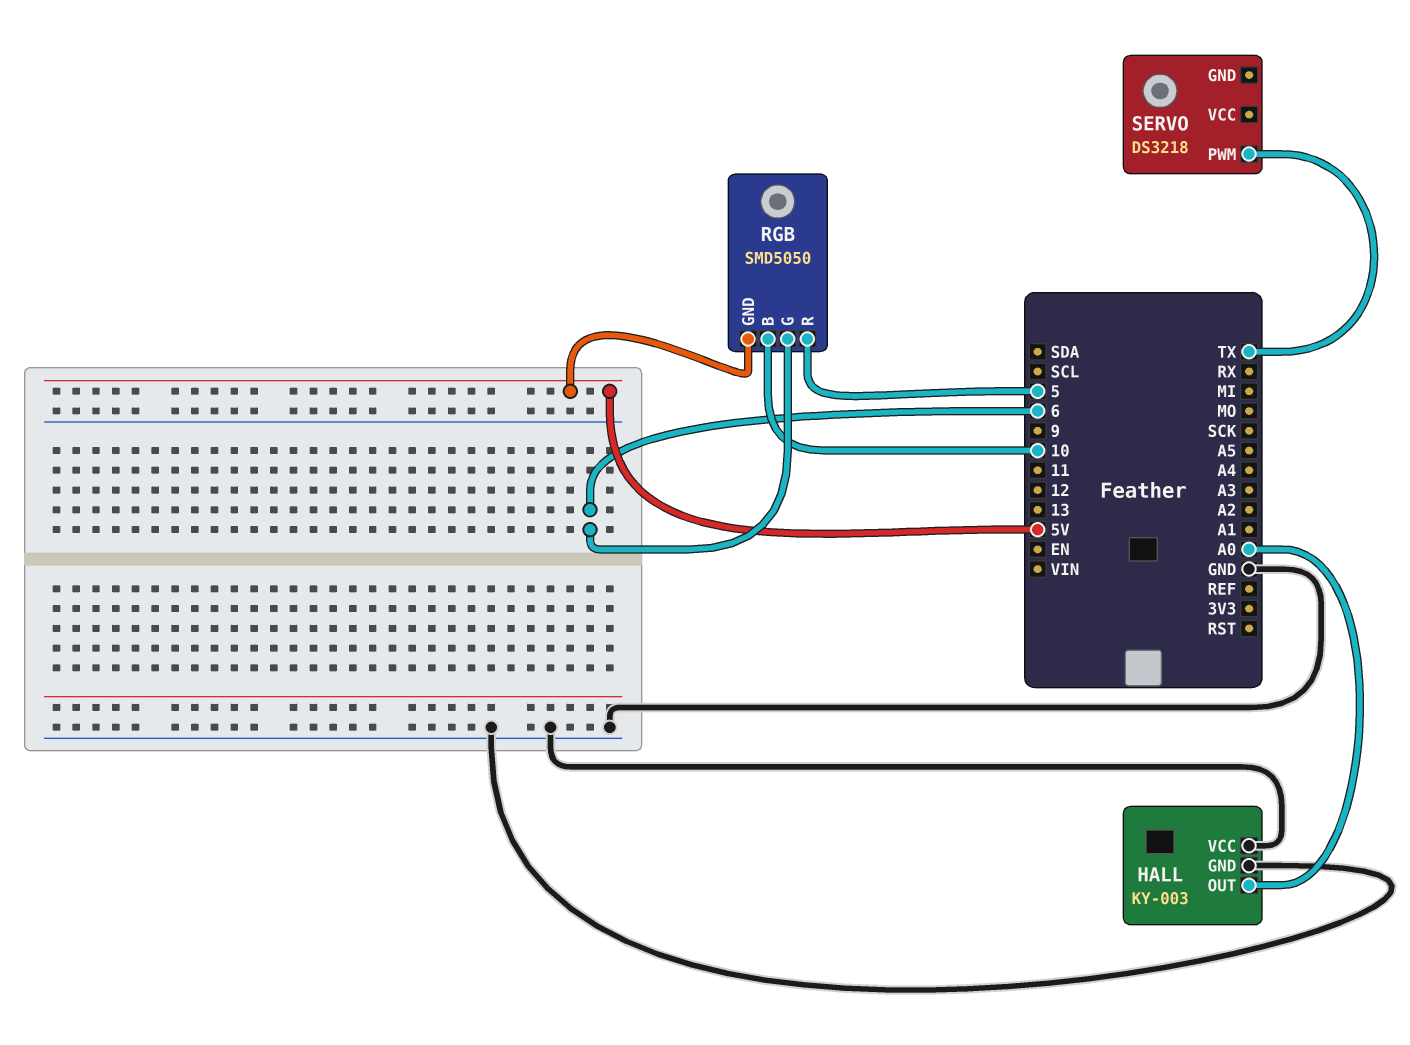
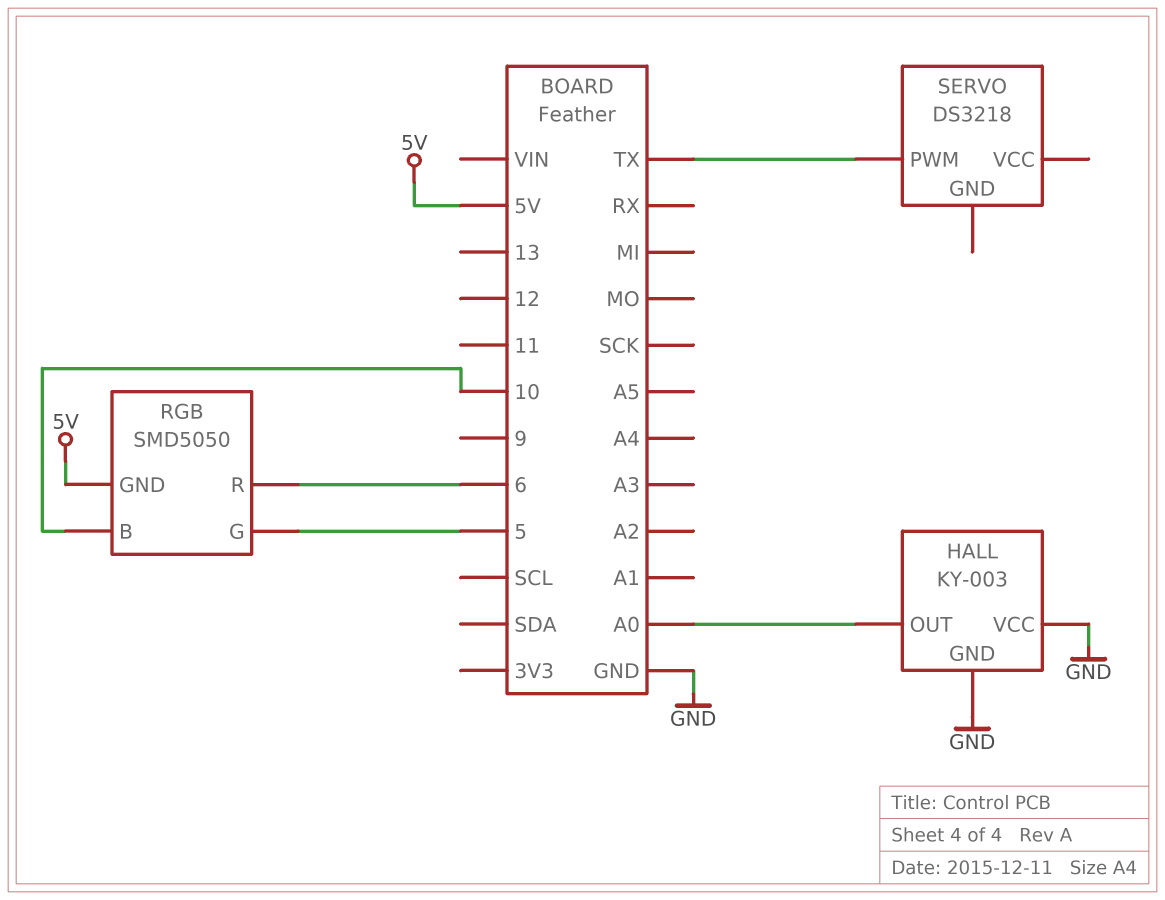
RGB pin G: 6 -> 5
RGB pin R: 5 -> 6

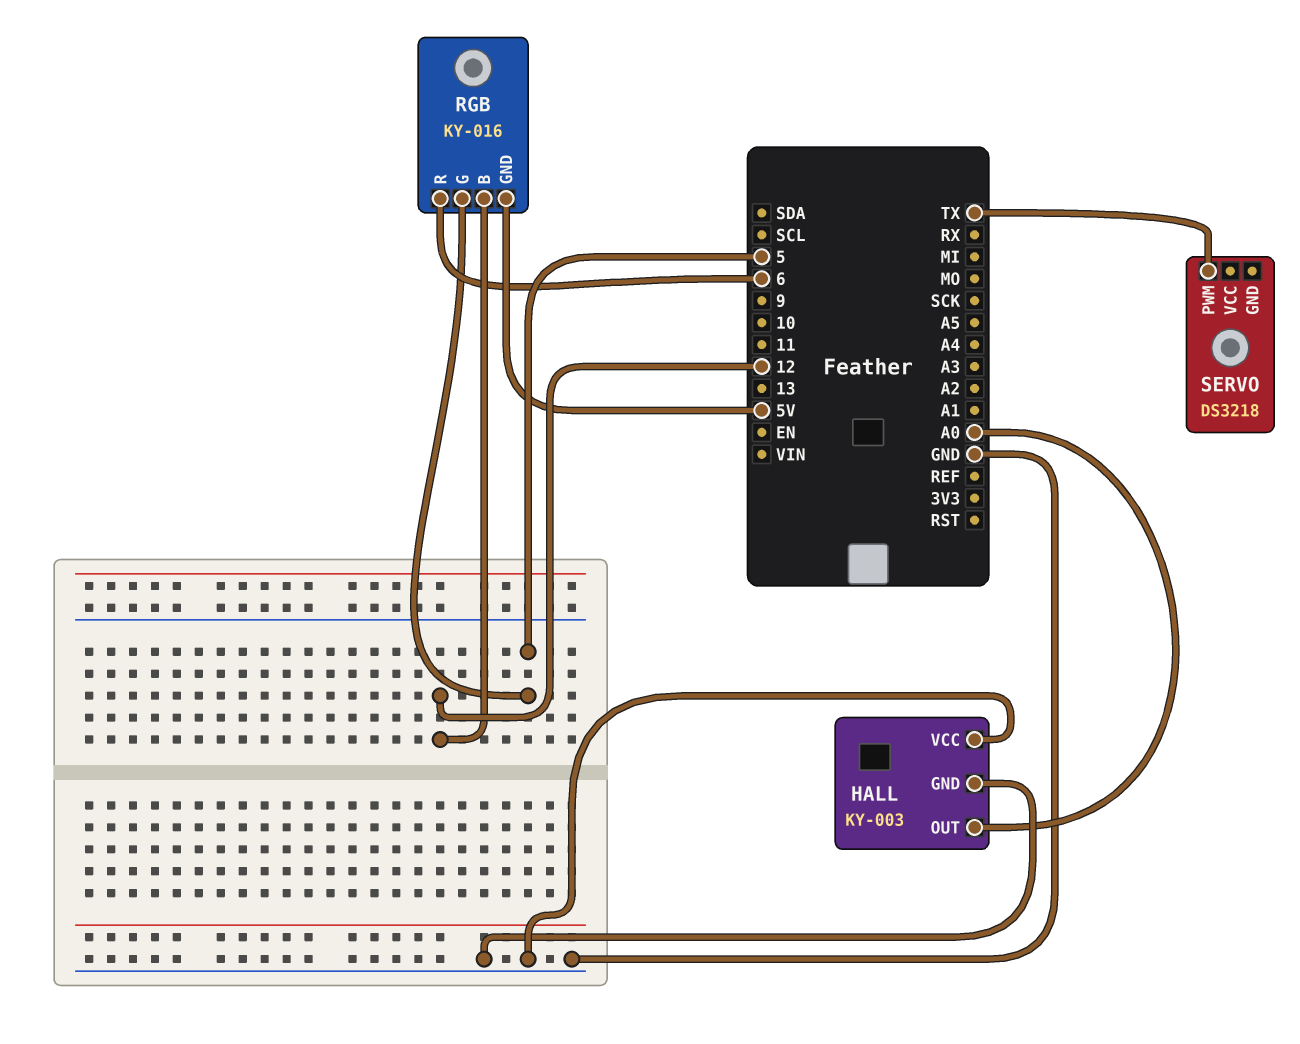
RGB: SMD5050 -> KY-016
RGB pin B: 10 -> 12

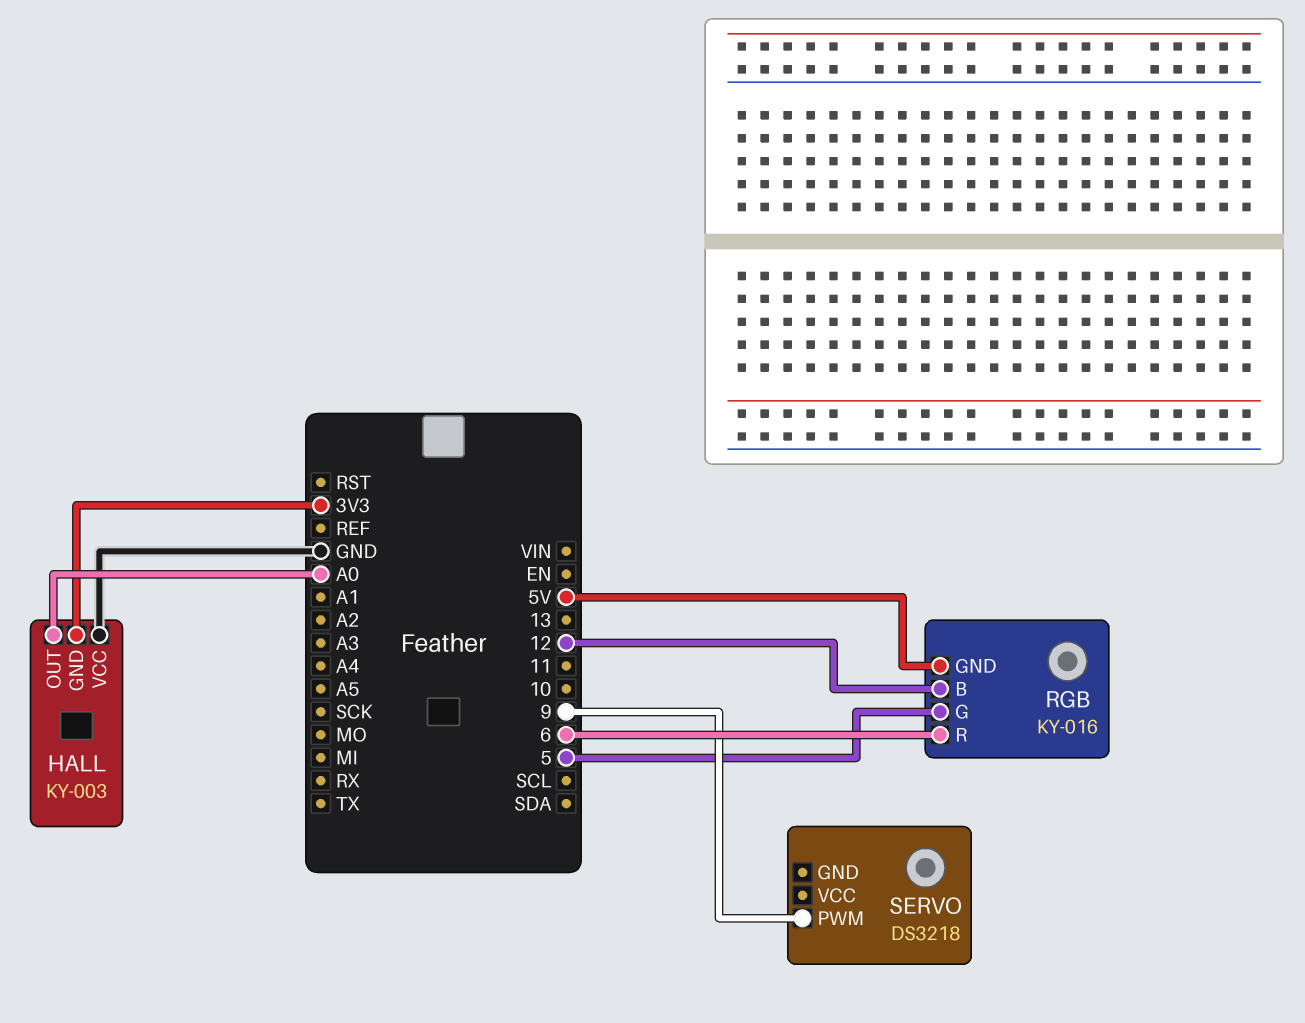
HALL pin GND: GND -> 3V3
SERVO pin PWM: TX -> 9

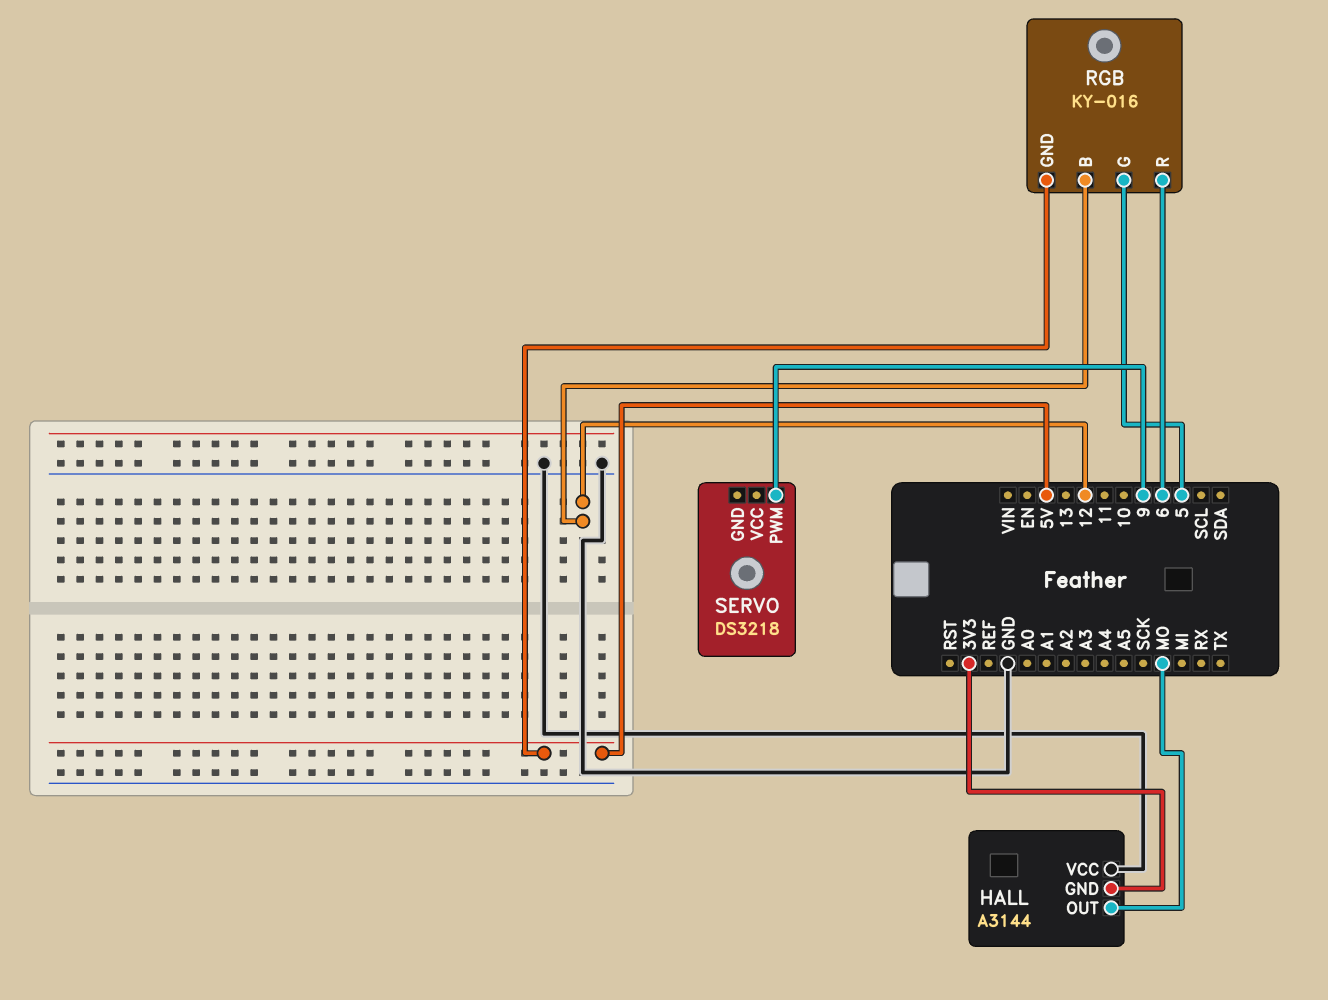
HALL: KY-003 -> A3144
HALL pin OUT: A0 -> MO

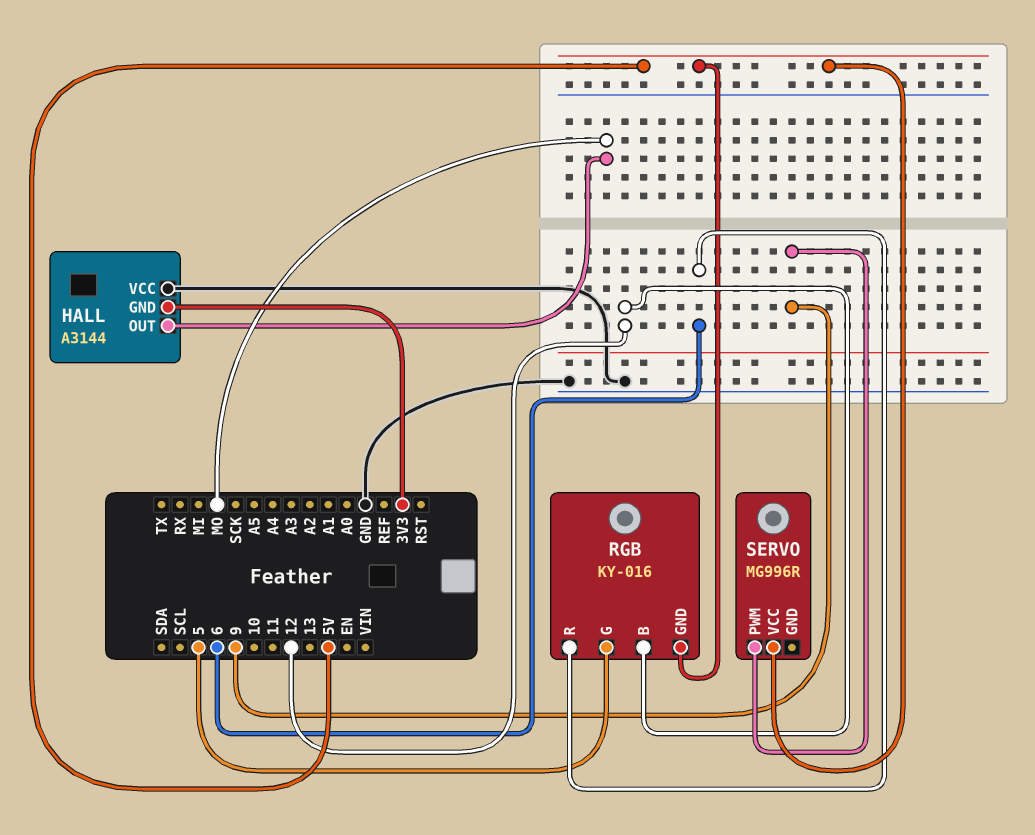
SERVO: DS3218 -> MG996R
SERVO pin VCC: none -> 5V

